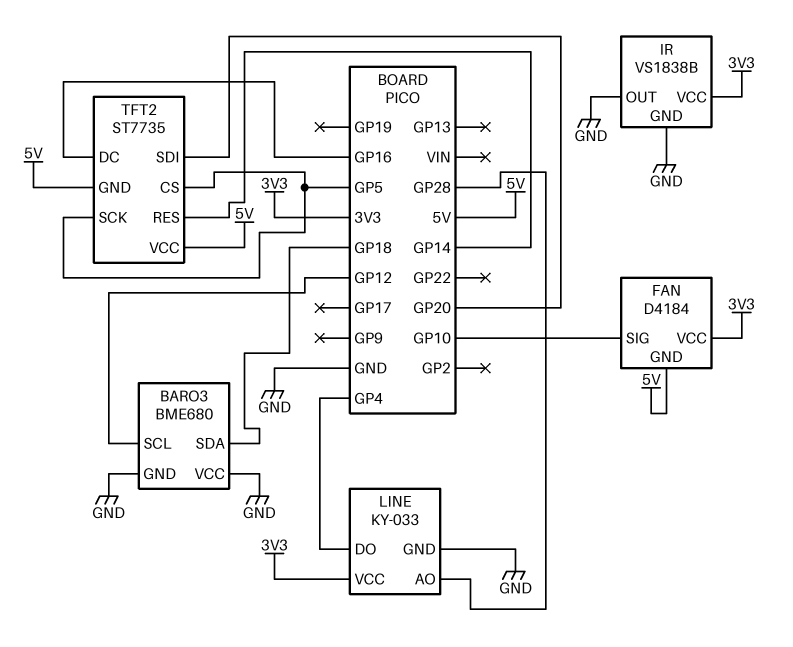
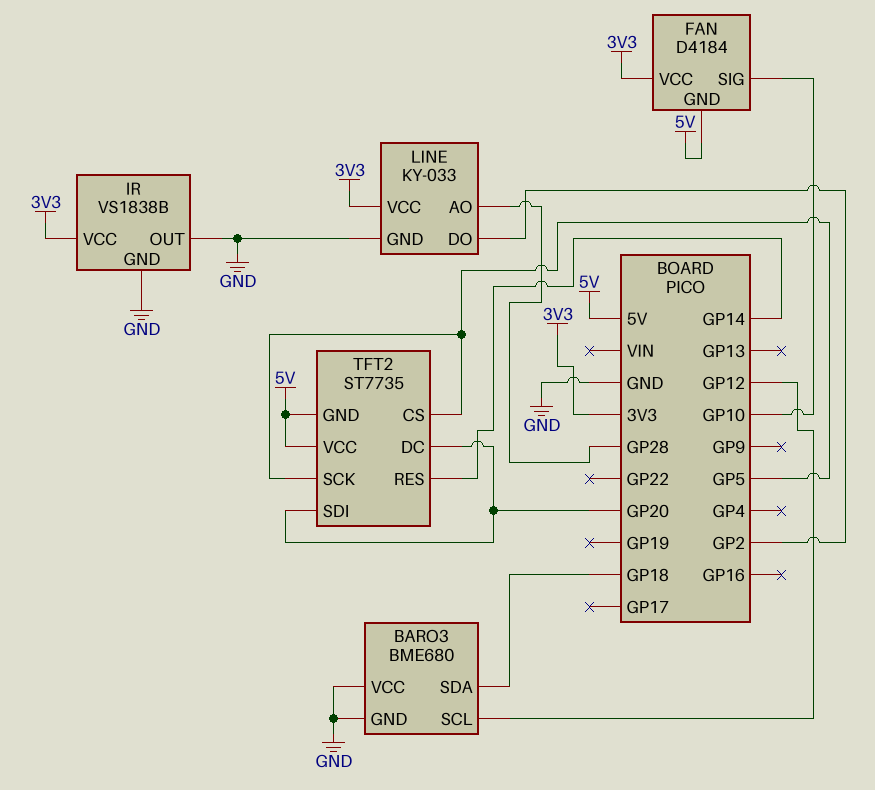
LINE pin DO: GP4 -> GP2
TFT2 pin DC: GP16 -> GP20

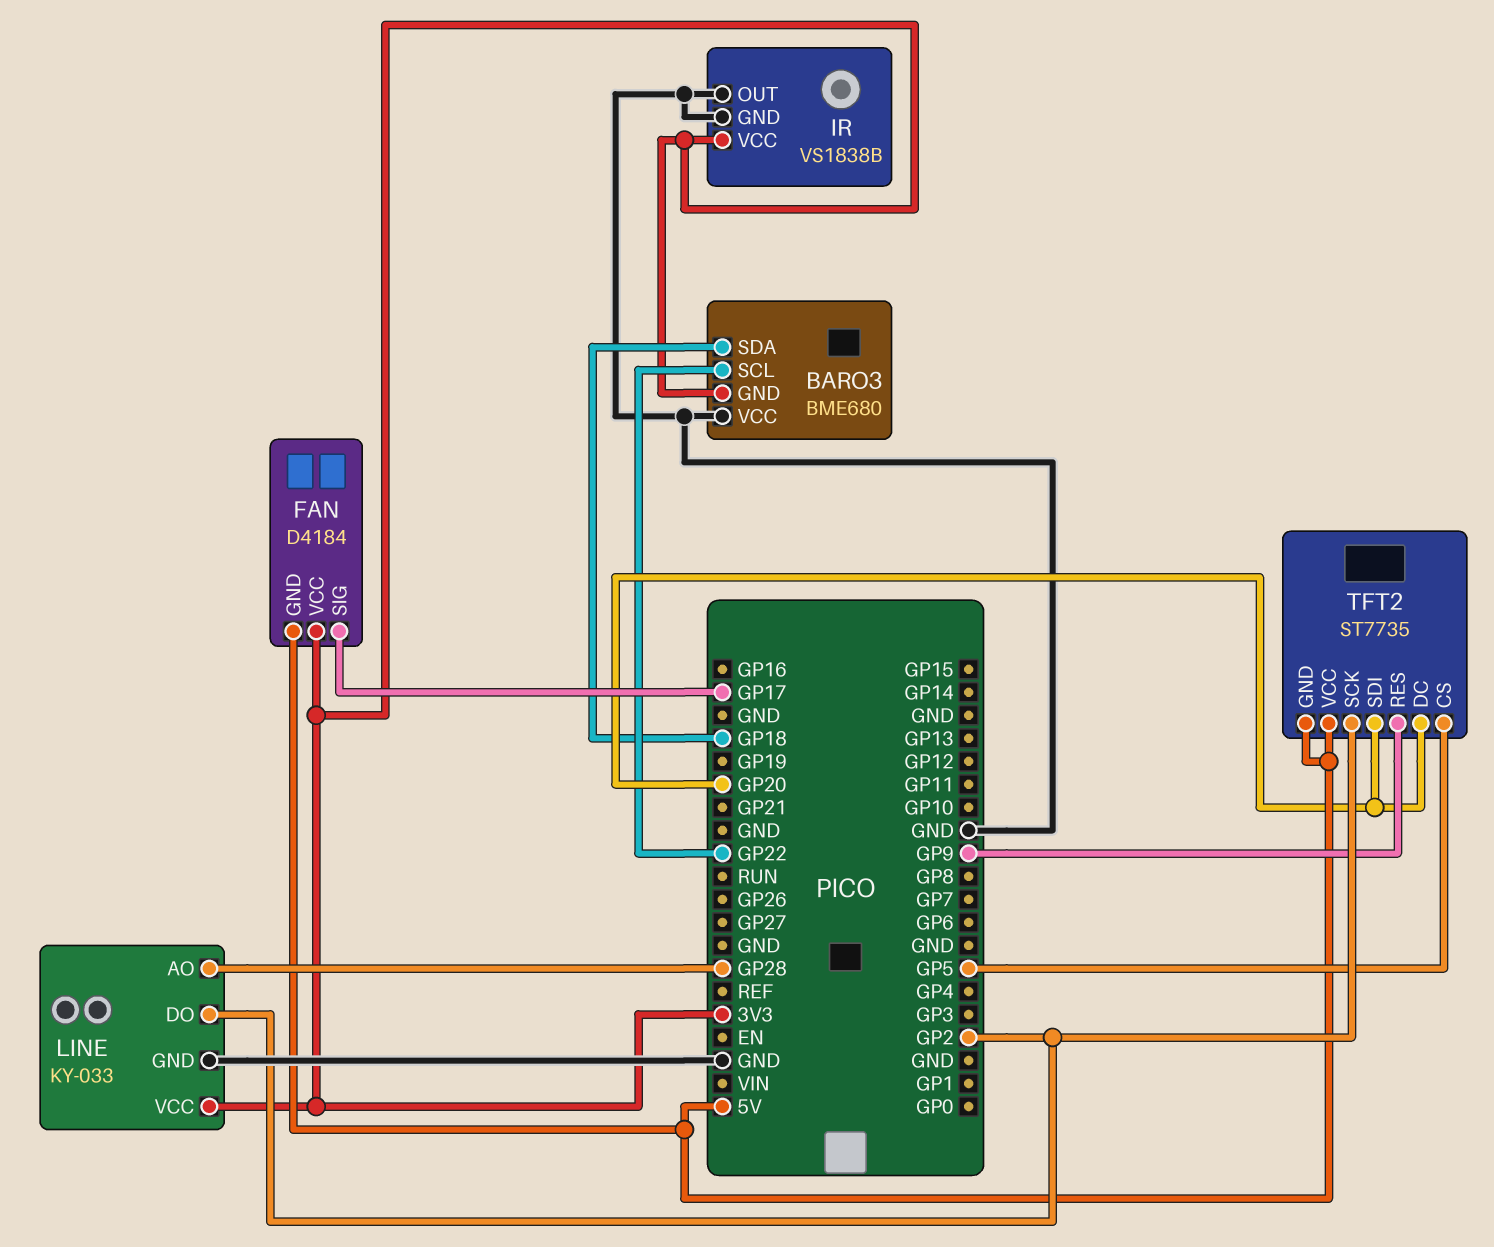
BARO3 pin GND: GND -> 3V3
BARO3 pin SCL: GP12 -> GP22
FAN pin SIG: GP10 -> GP17
TFT2 pin RES: GP14 -> GP9
TFT2 pin SCK: GP5 -> GP2

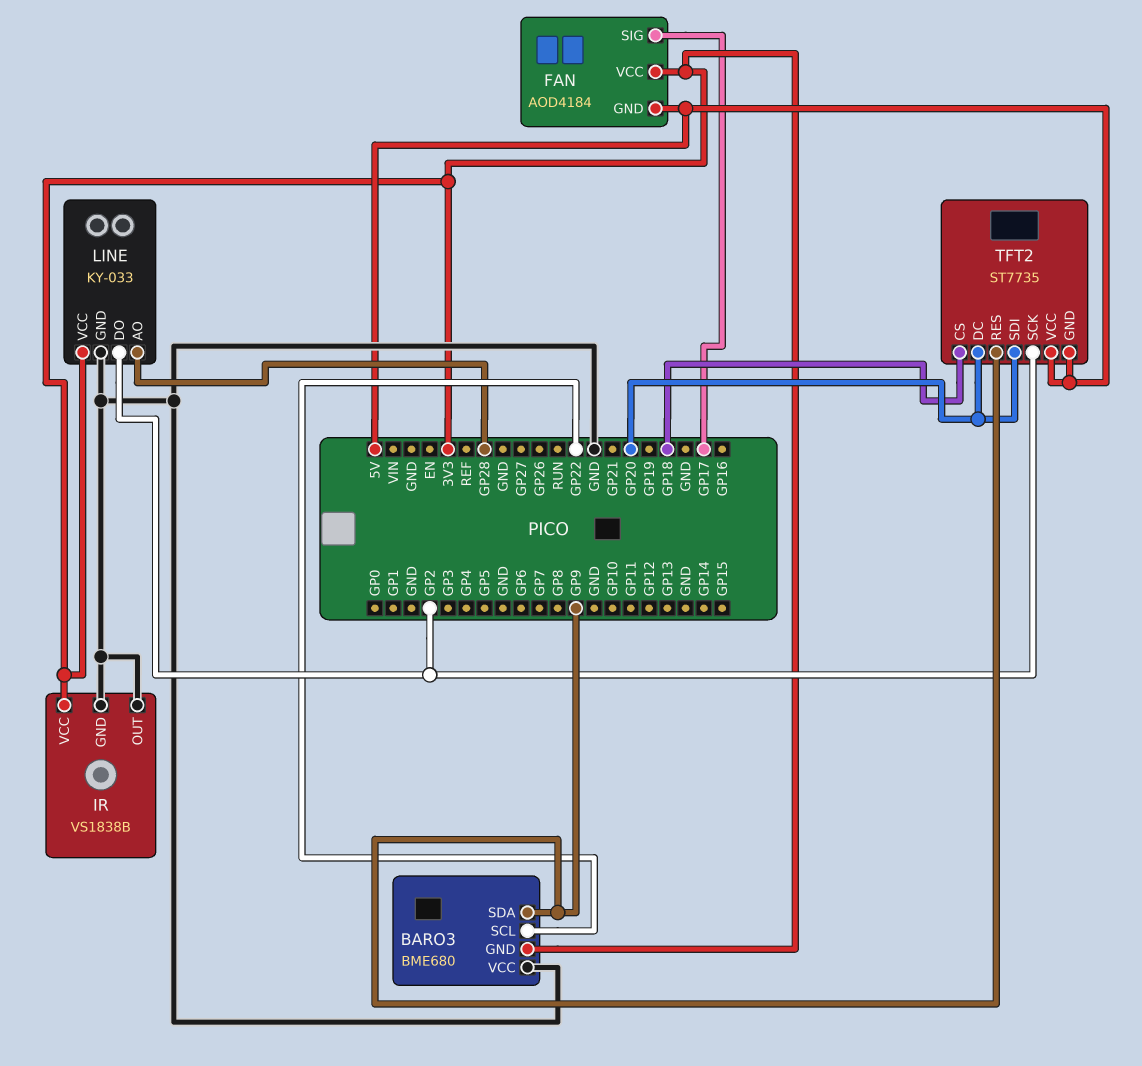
BARO3 pin SDA: GP18 -> GP9
FAN: D4184 -> AOD4184
TFT2 pin CS: GP5 -> GP18

